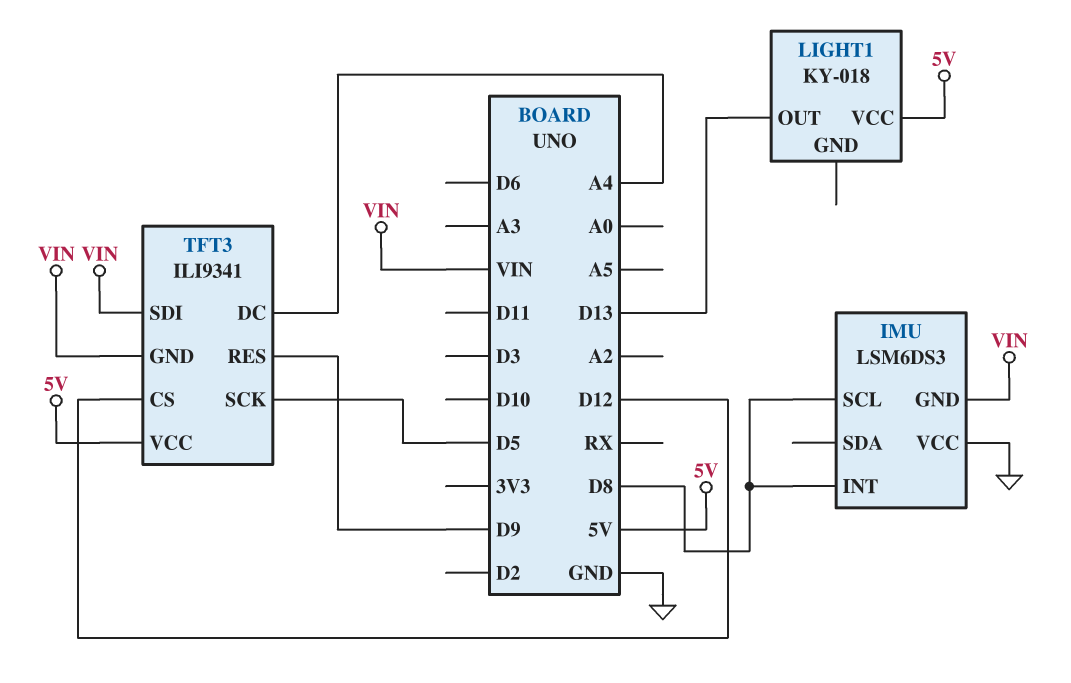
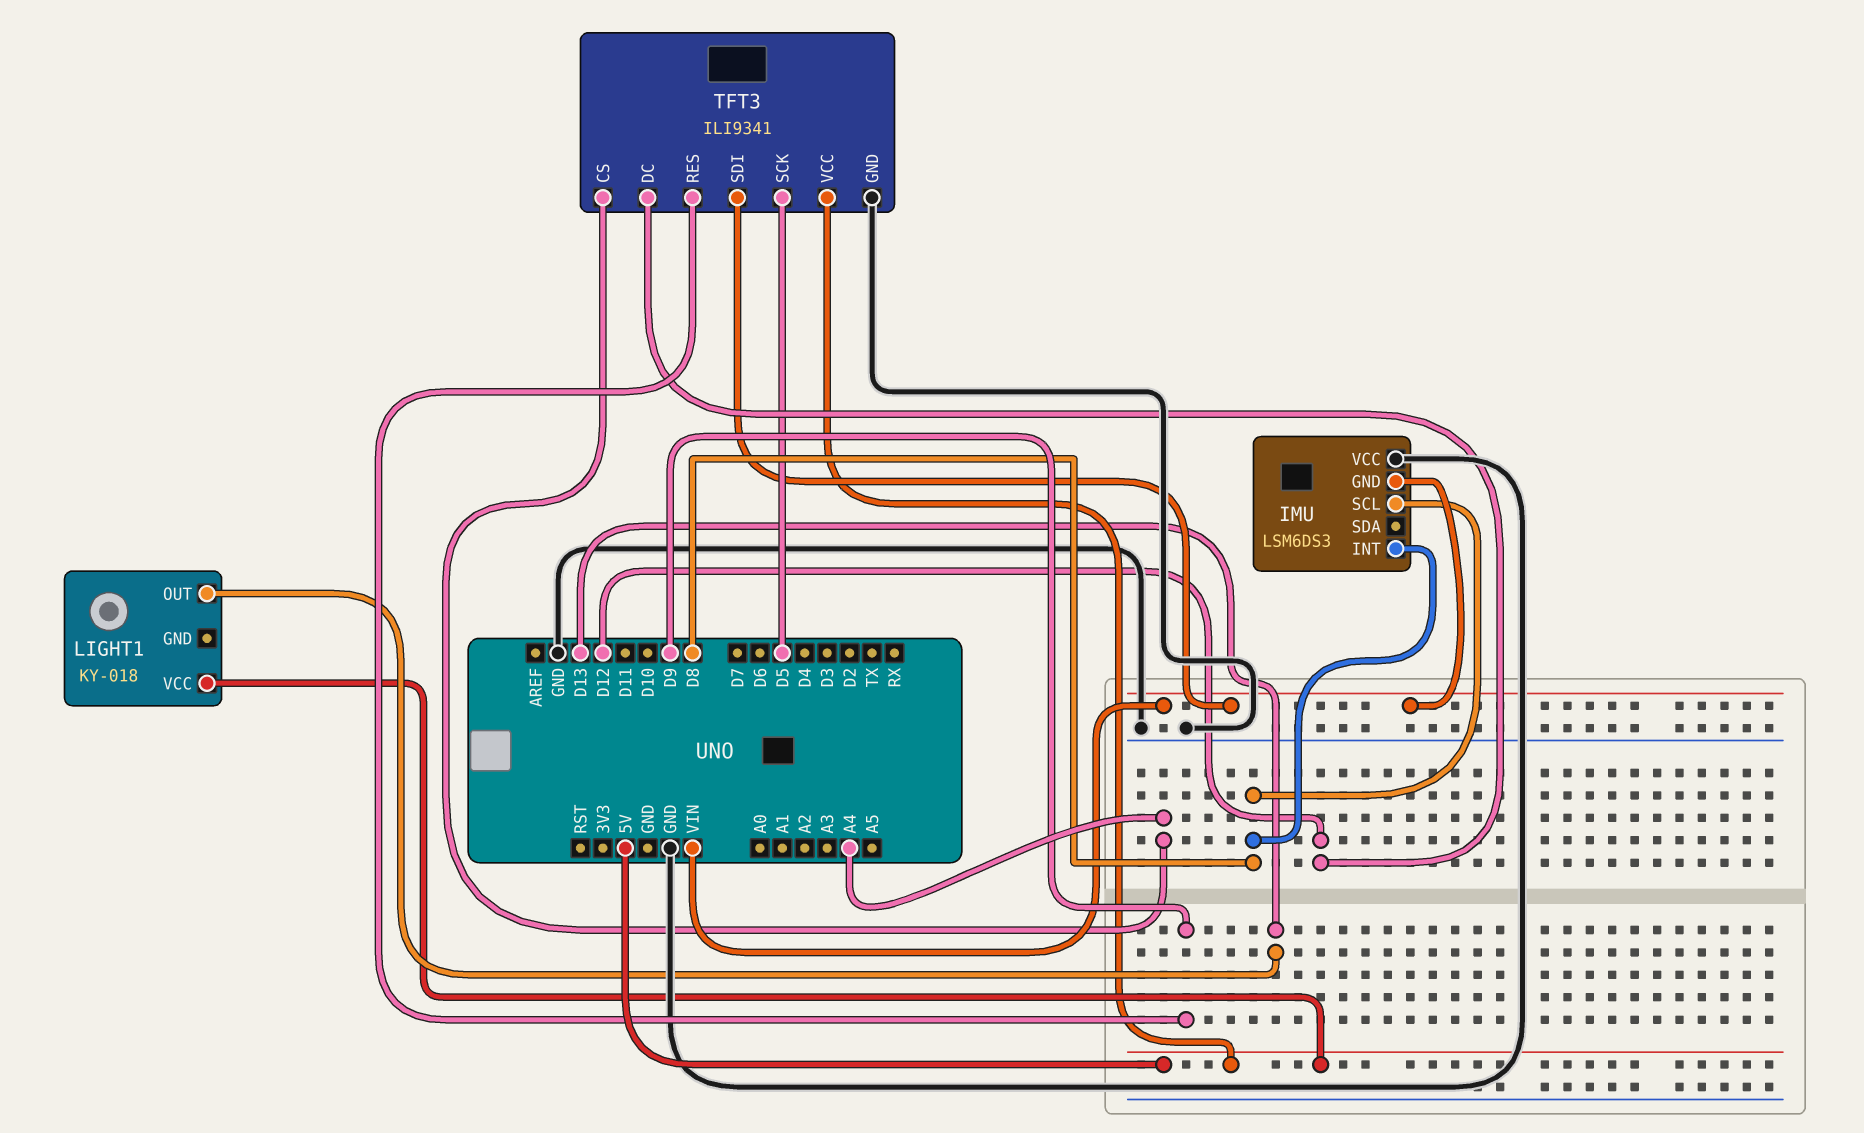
TFT3 pin CS: D12 -> A4
TFT3 pin DC: A4 -> D12
TFT3 pin GND: VIN -> GND

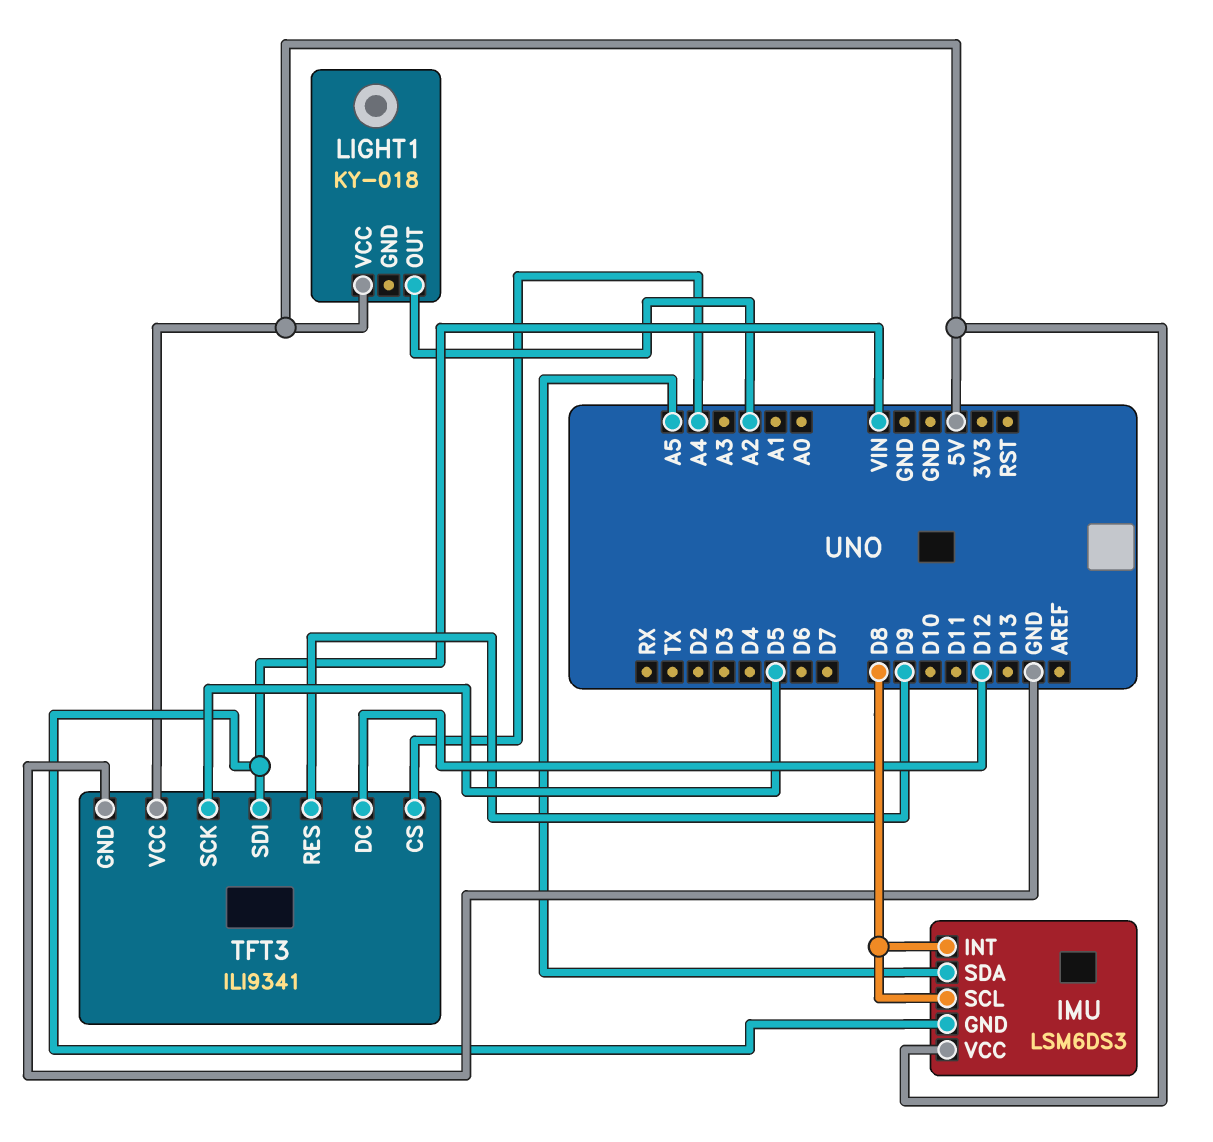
IMU pin SDA: none -> A5
IMU pin VCC: GND -> 5V
LIGHT1 pin OUT: D13 -> A2

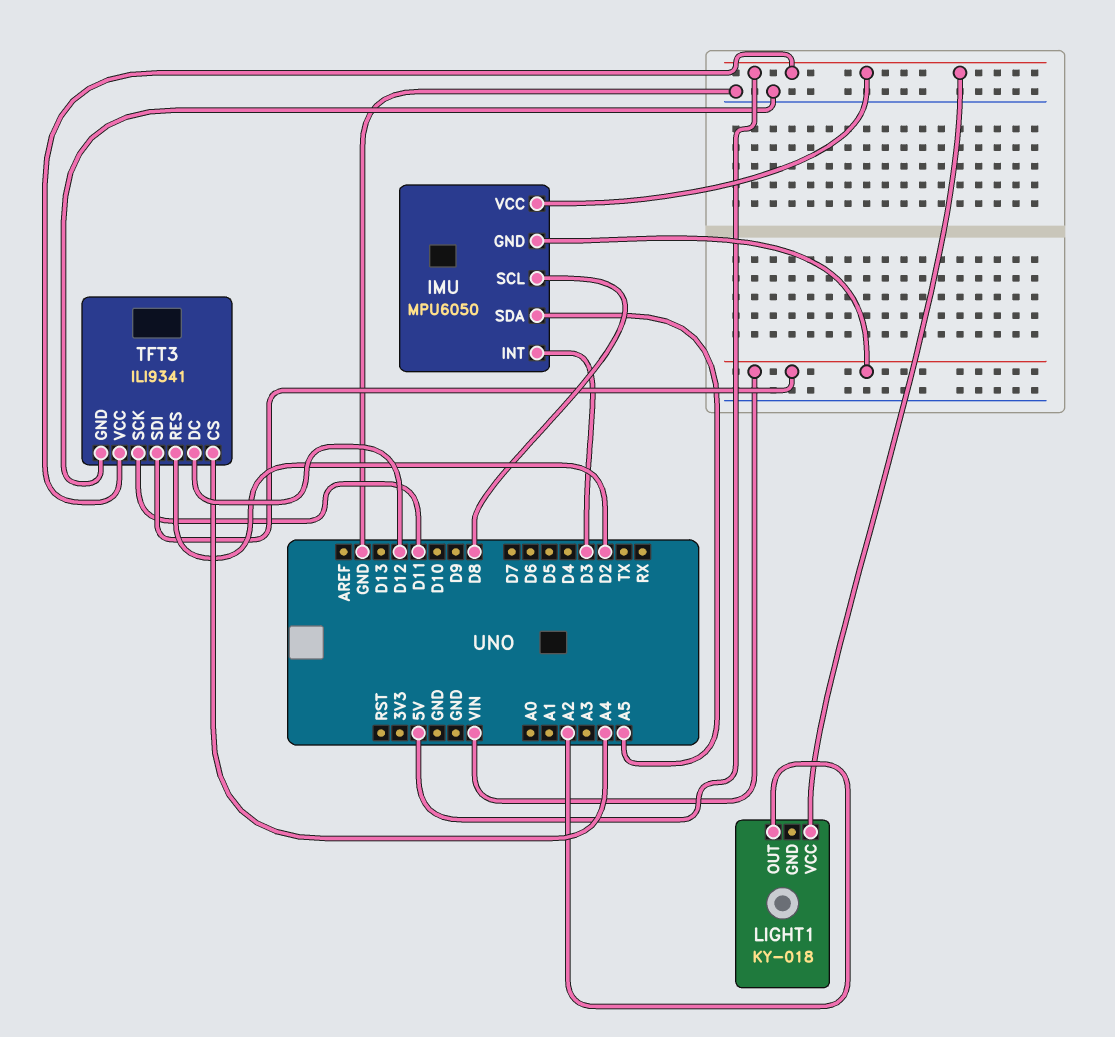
IMU: LSM6DS3 -> MPU6050
IMU pin INT: D8 -> D3
TFT3 pin RES: D9 -> D2
TFT3 pin SCK: D5 -> D11

